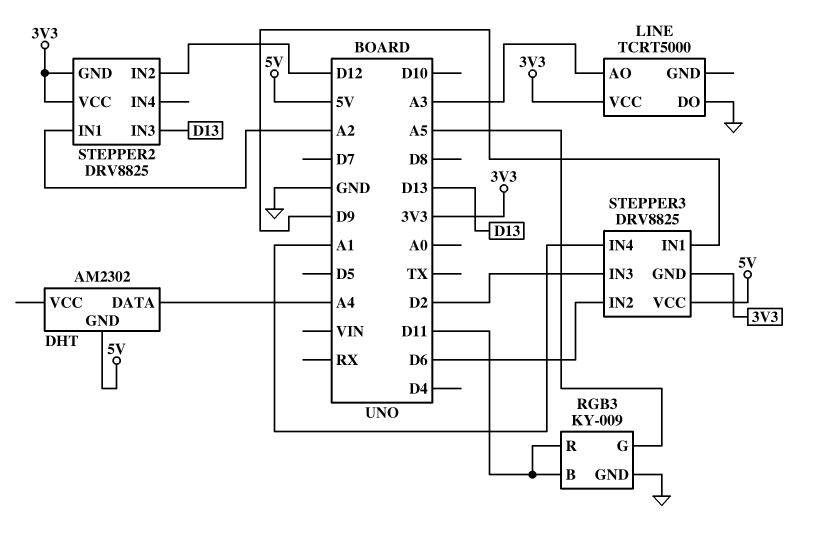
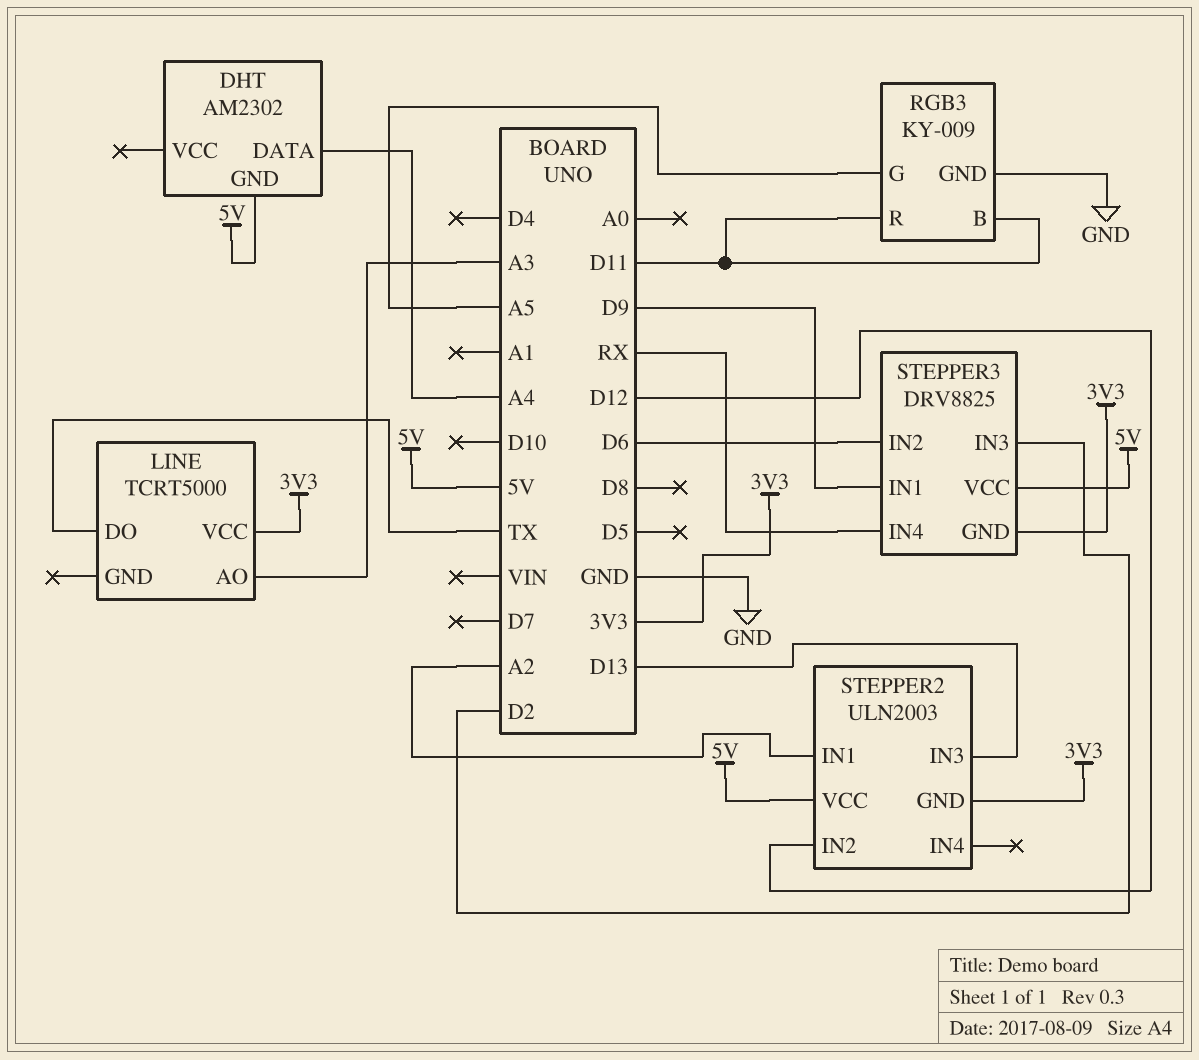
LINE pin DO: GND -> TX
STEPPER2: DRV8825 -> ULN2003
STEPPER2 pin VCC: 3V3 -> 5V
STEPPER3 pin IN4: A1 -> RX

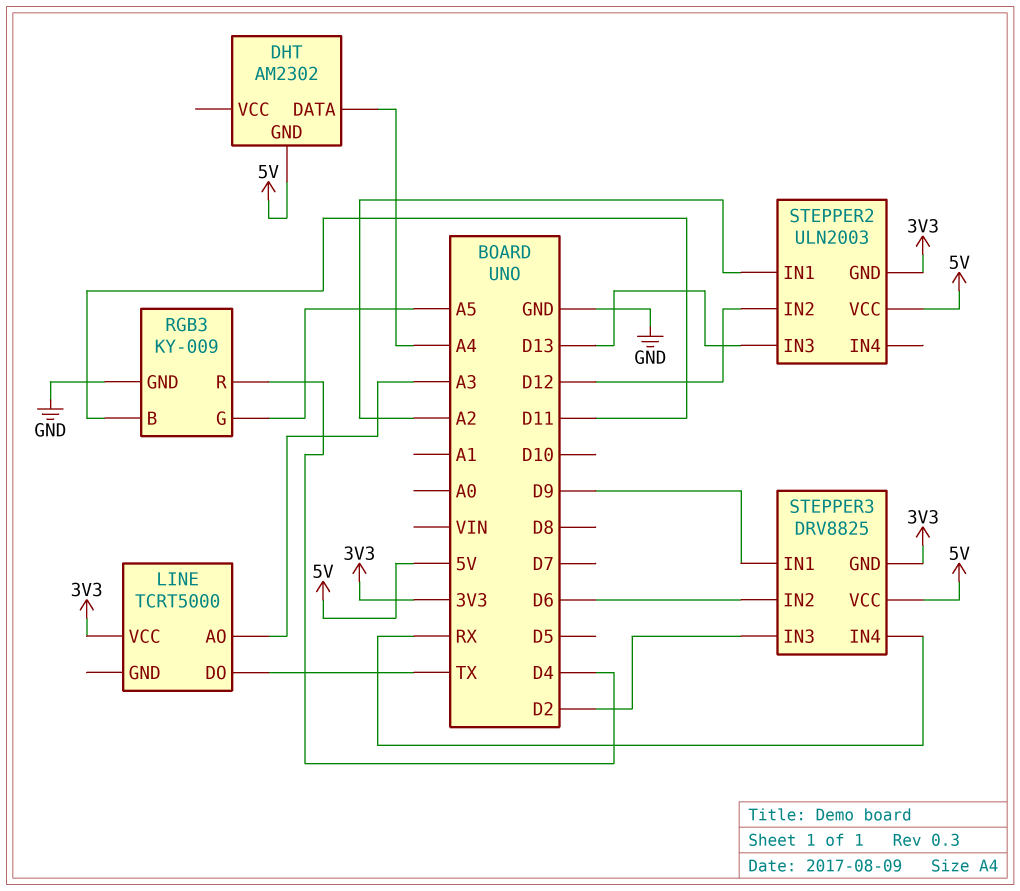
RGB3 pin R: D11 -> D4

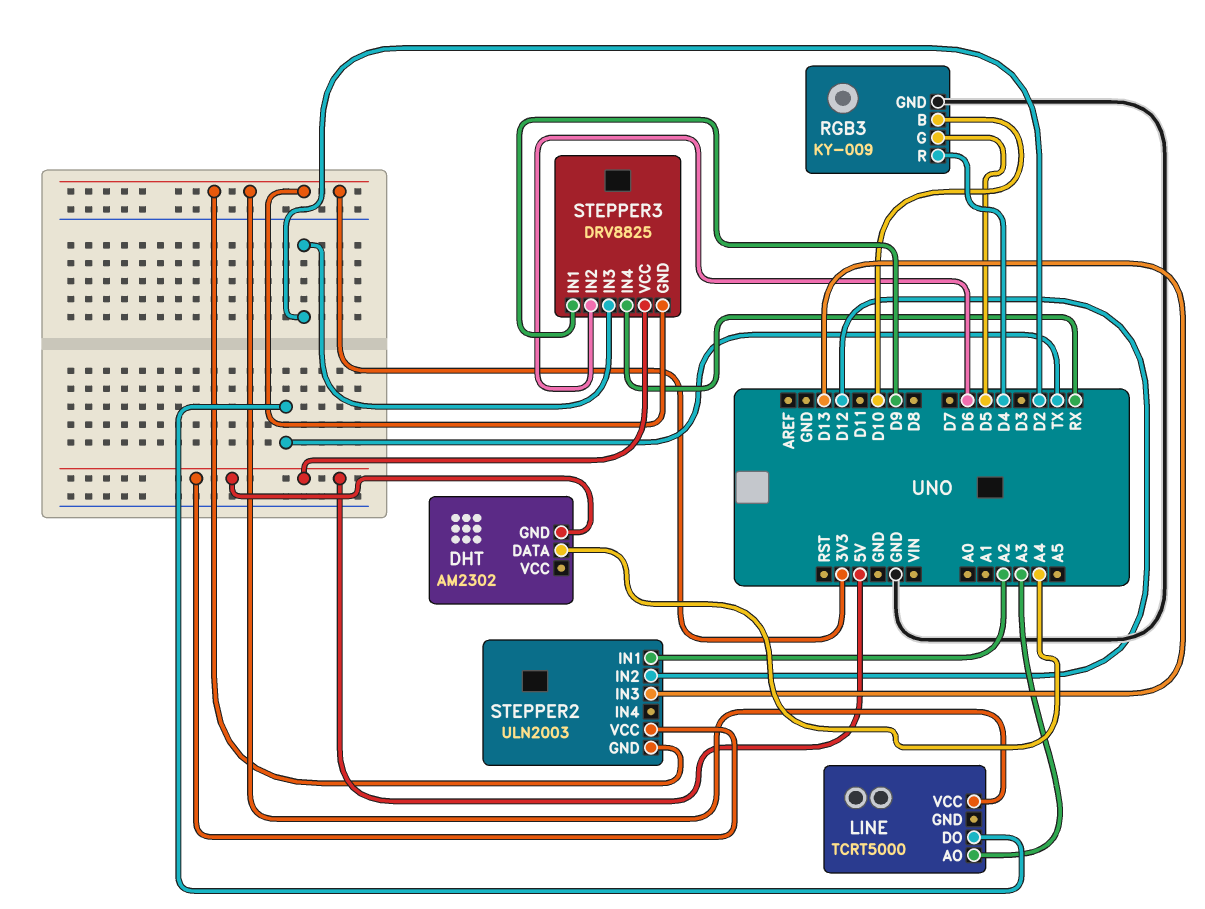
RGB3 pin B: D11 -> D10
RGB3 pin G: A5 -> D5

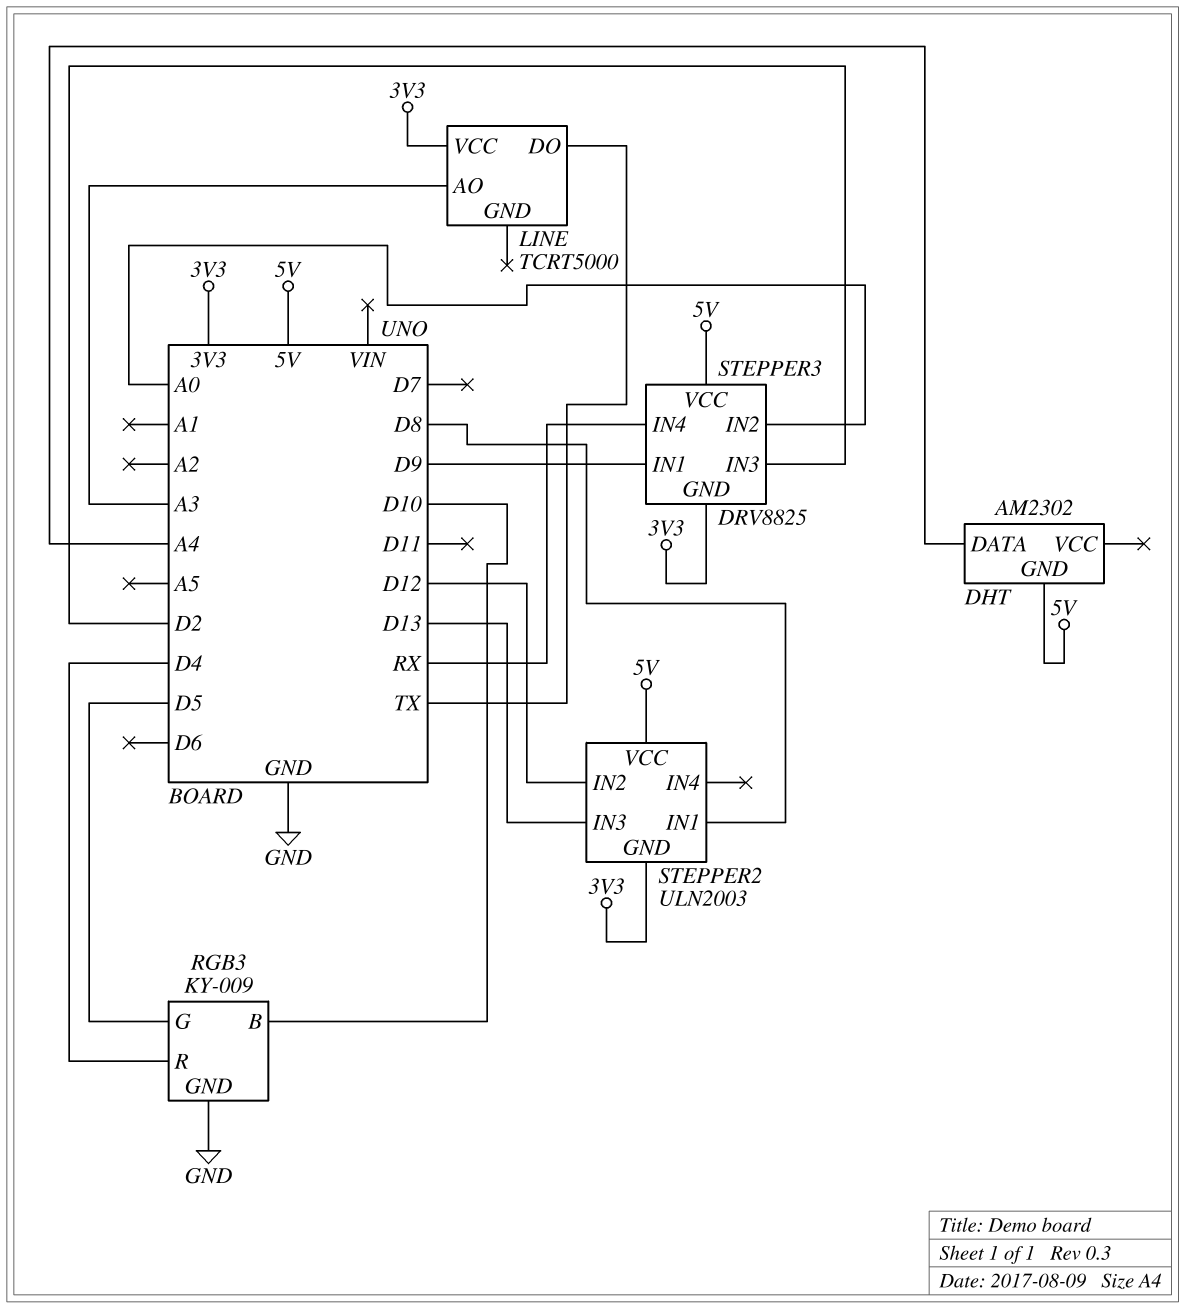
STEPPER2 pin IN1: A2 -> D8
STEPPER3 pin IN2: D6 -> A0

